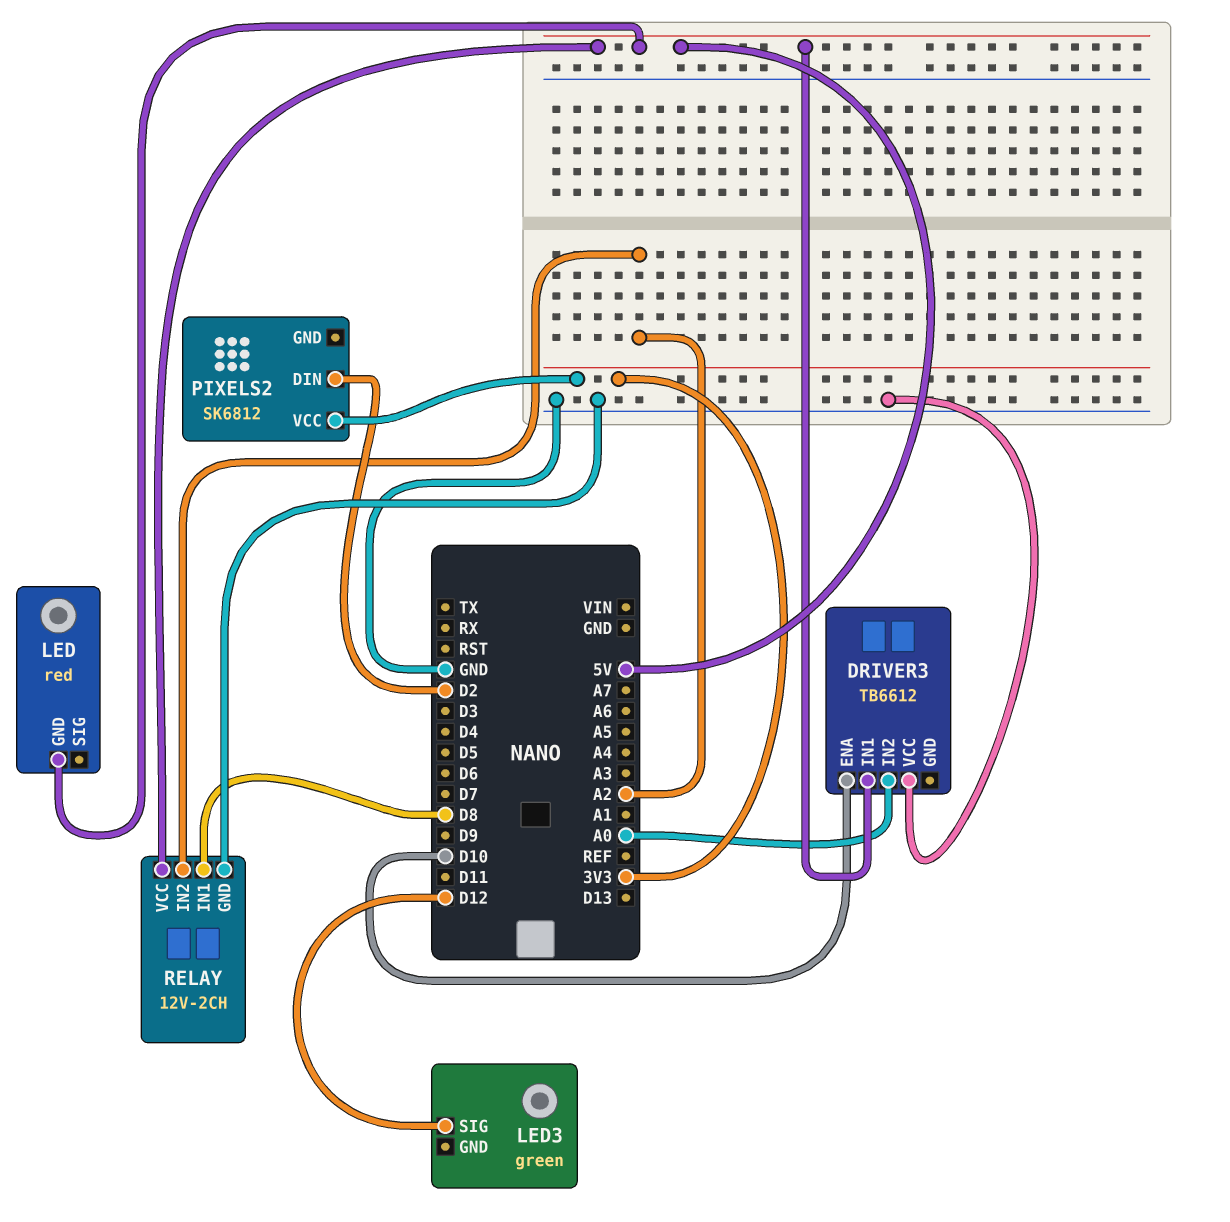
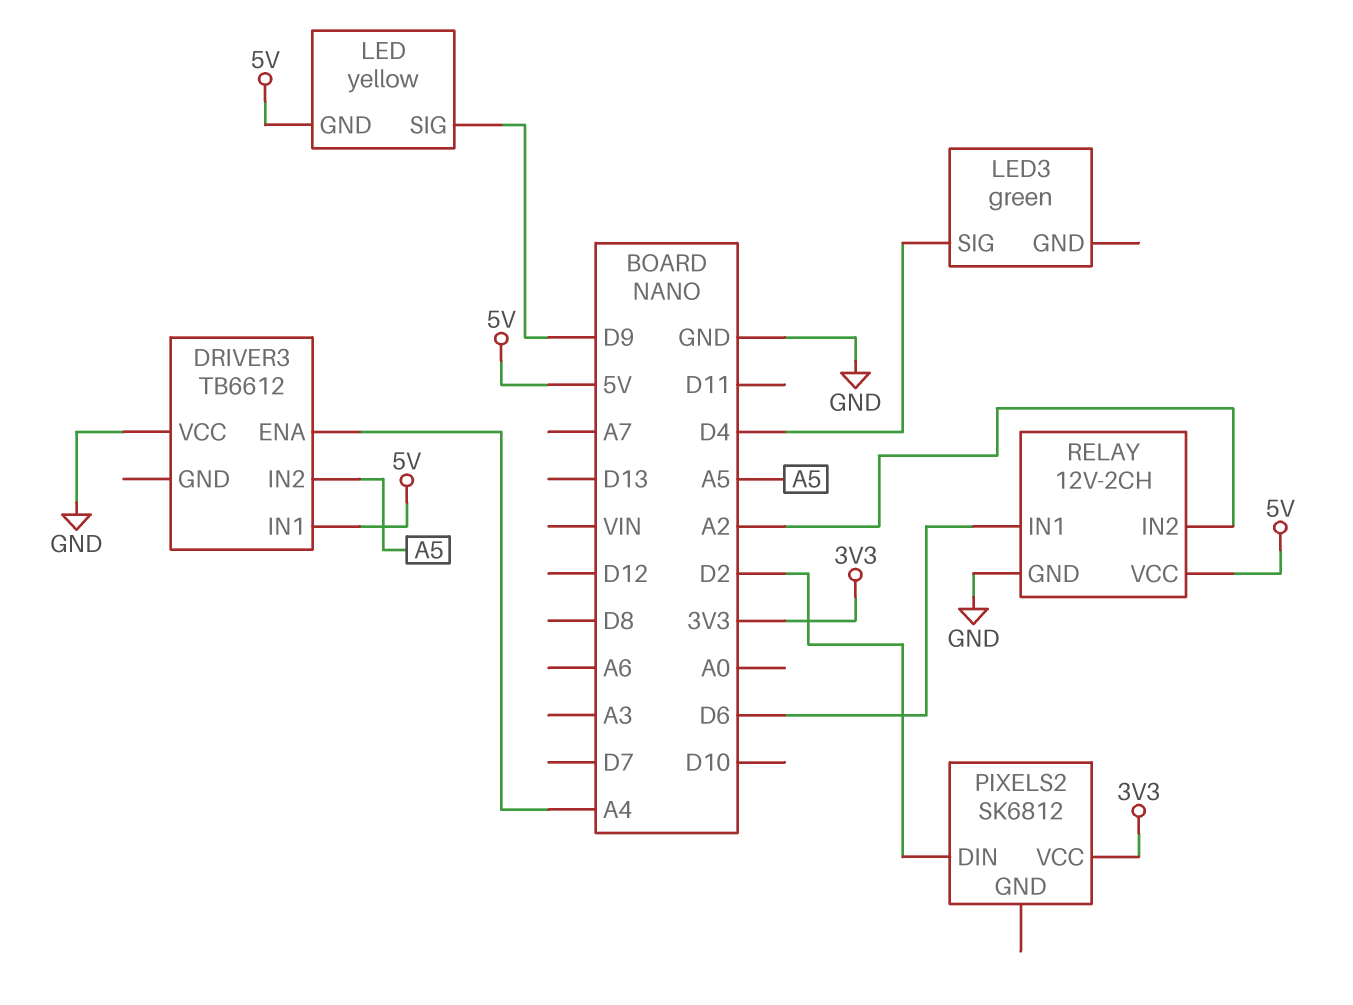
DRIVER3 pin ENA: D10 -> A4
DRIVER3 pin IN2: A0 -> A5
LED: red -> yellow
LED pin SIG: none -> D9
LED3 pin SIG: D12 -> D4
RELAY pin IN1: D8 -> D6

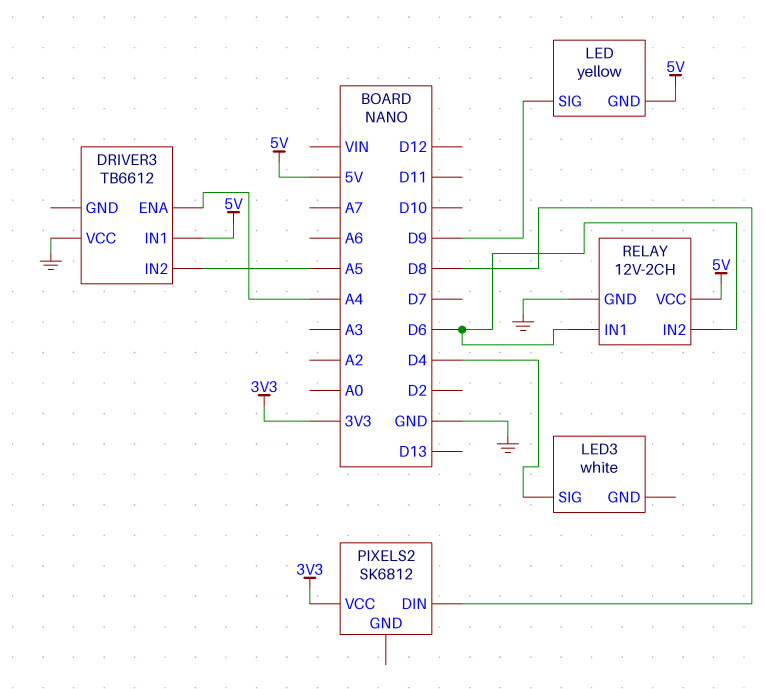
LED3: green -> white
PIXELS2 pin DIN: D2 -> D8
RELAY pin IN2: A2 -> D6

